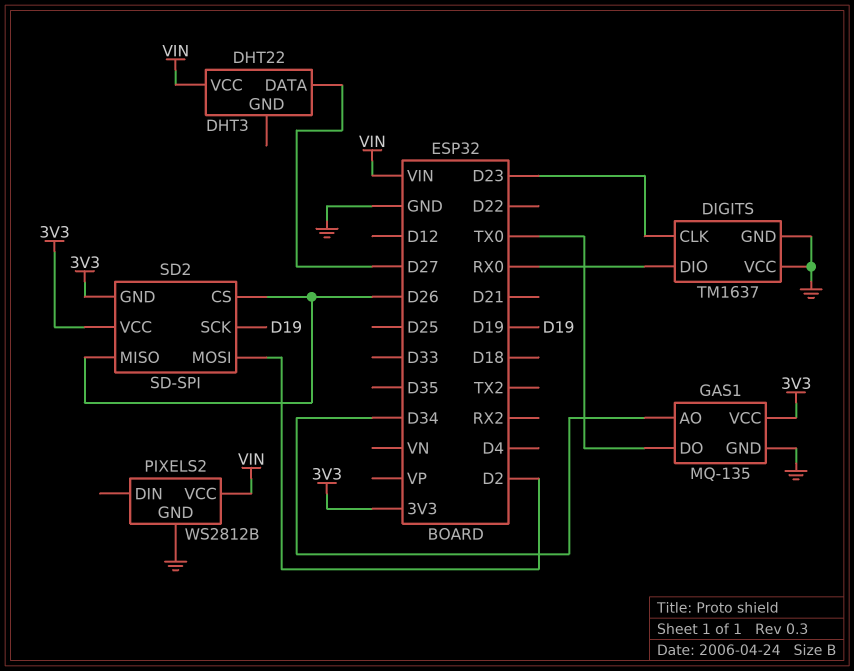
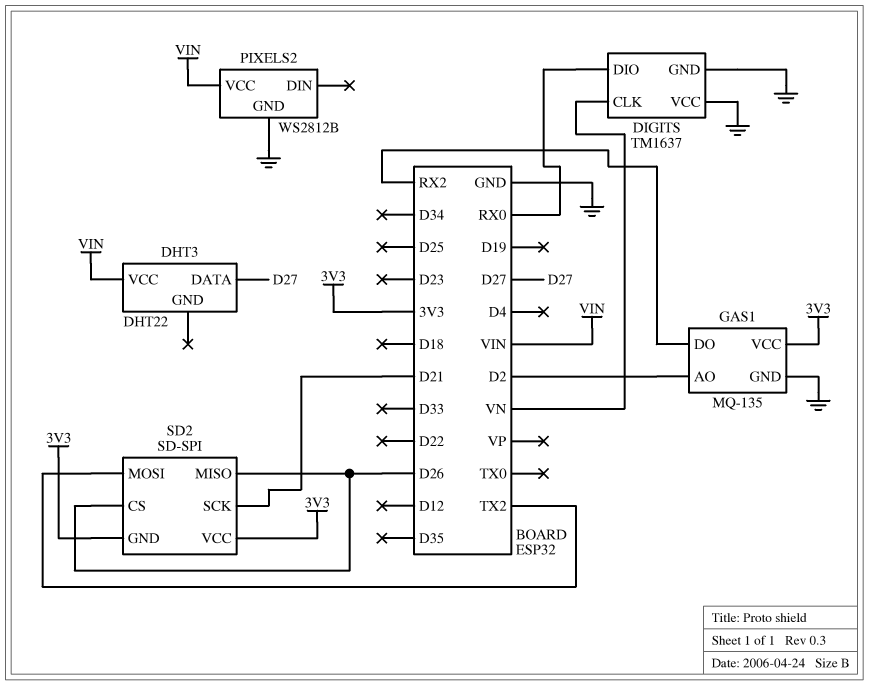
DIGITS pin CLK: D23 -> VN
GAS1 pin AO: D34 -> D2
GAS1 pin DO: TX0 -> RX2
SD2 pin MOSI: D2 -> TX2
SD2 pin SCK: D19 -> D21

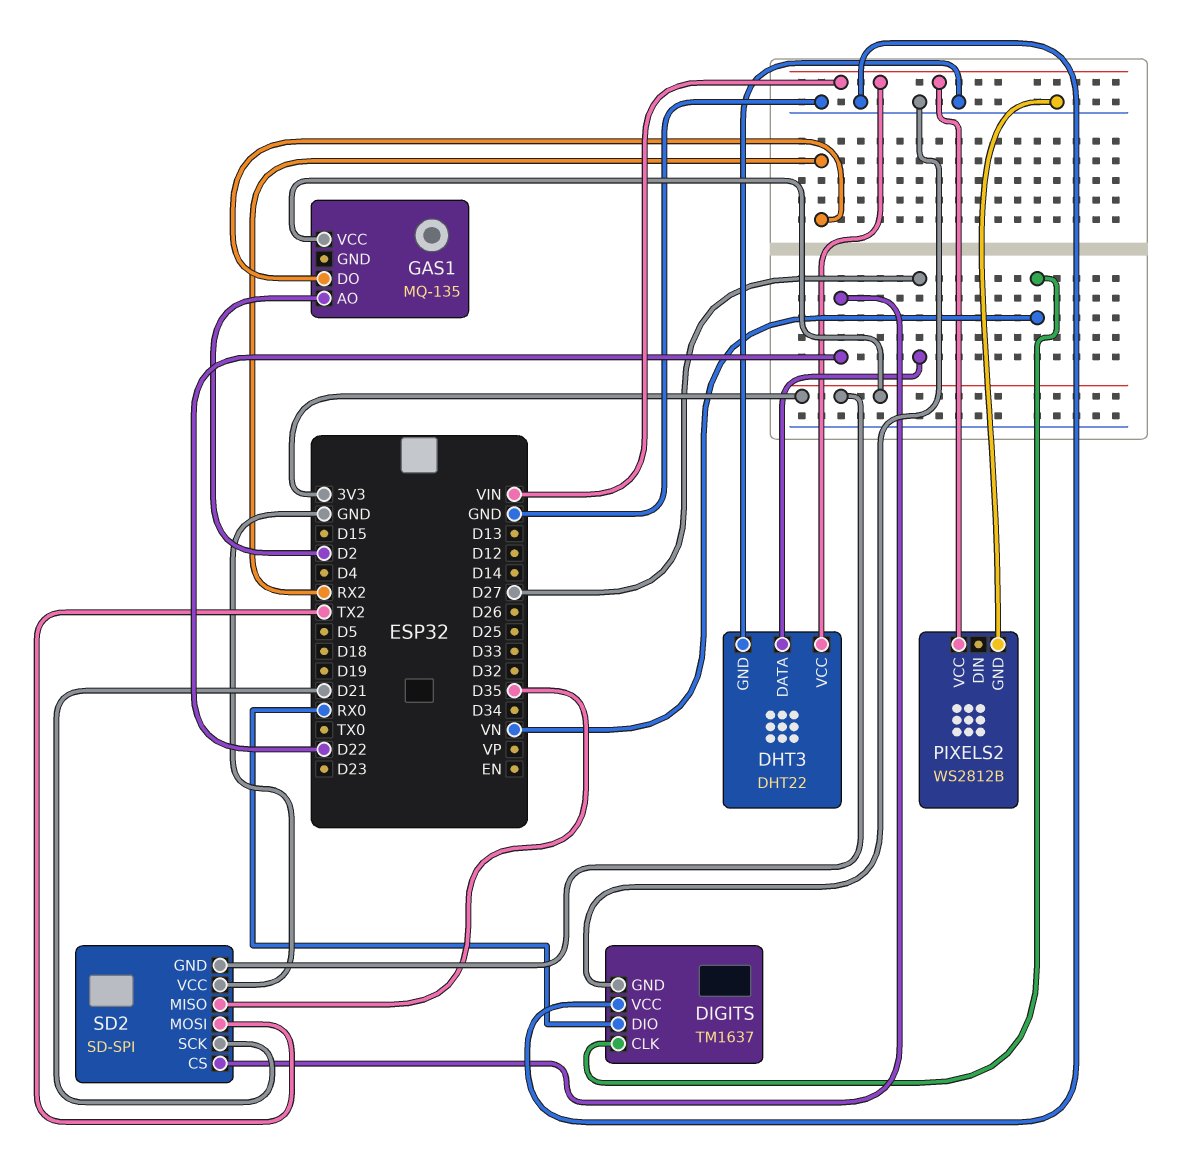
DHT3 pin GND: none -> GND
GAS1 pin GND: GND -> none
SD2 pin CS: D26 -> D22
SD2 pin MISO: D26 -> D35
SD2 pin VCC: 3V3 -> GND

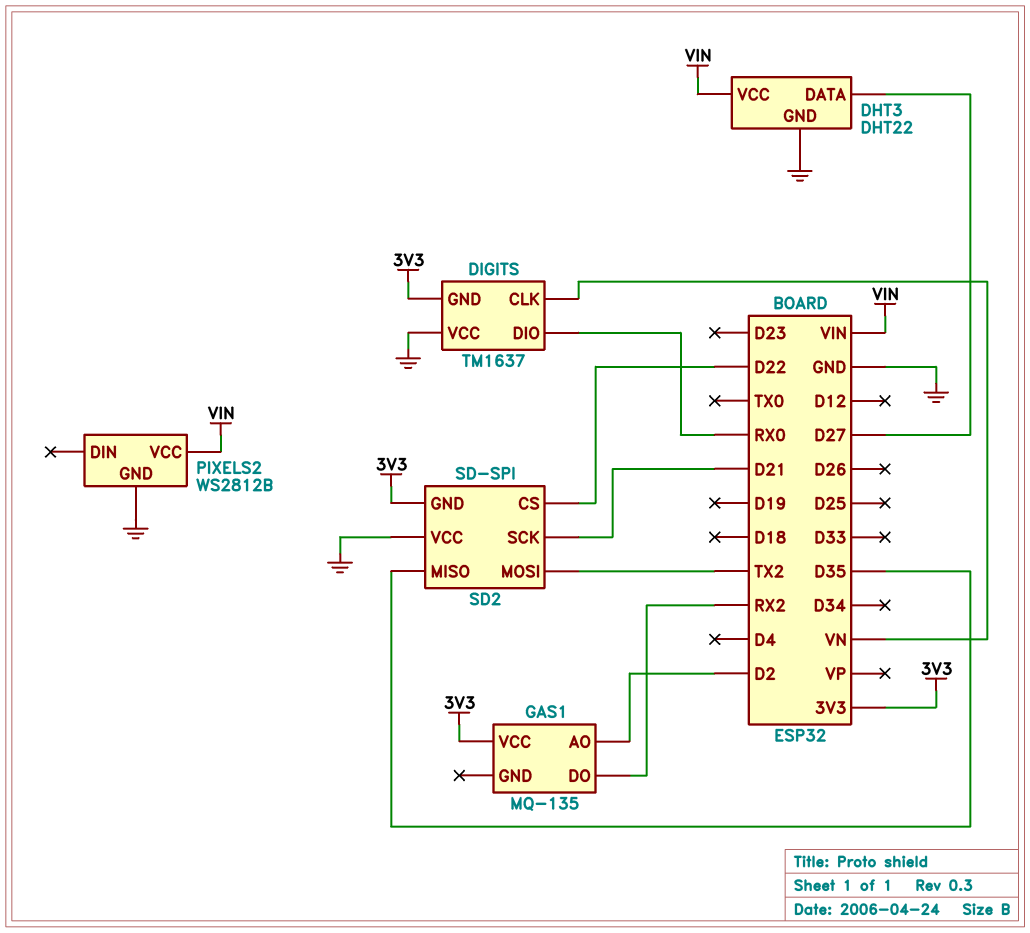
DIGITS pin GND: GND -> 3V3

